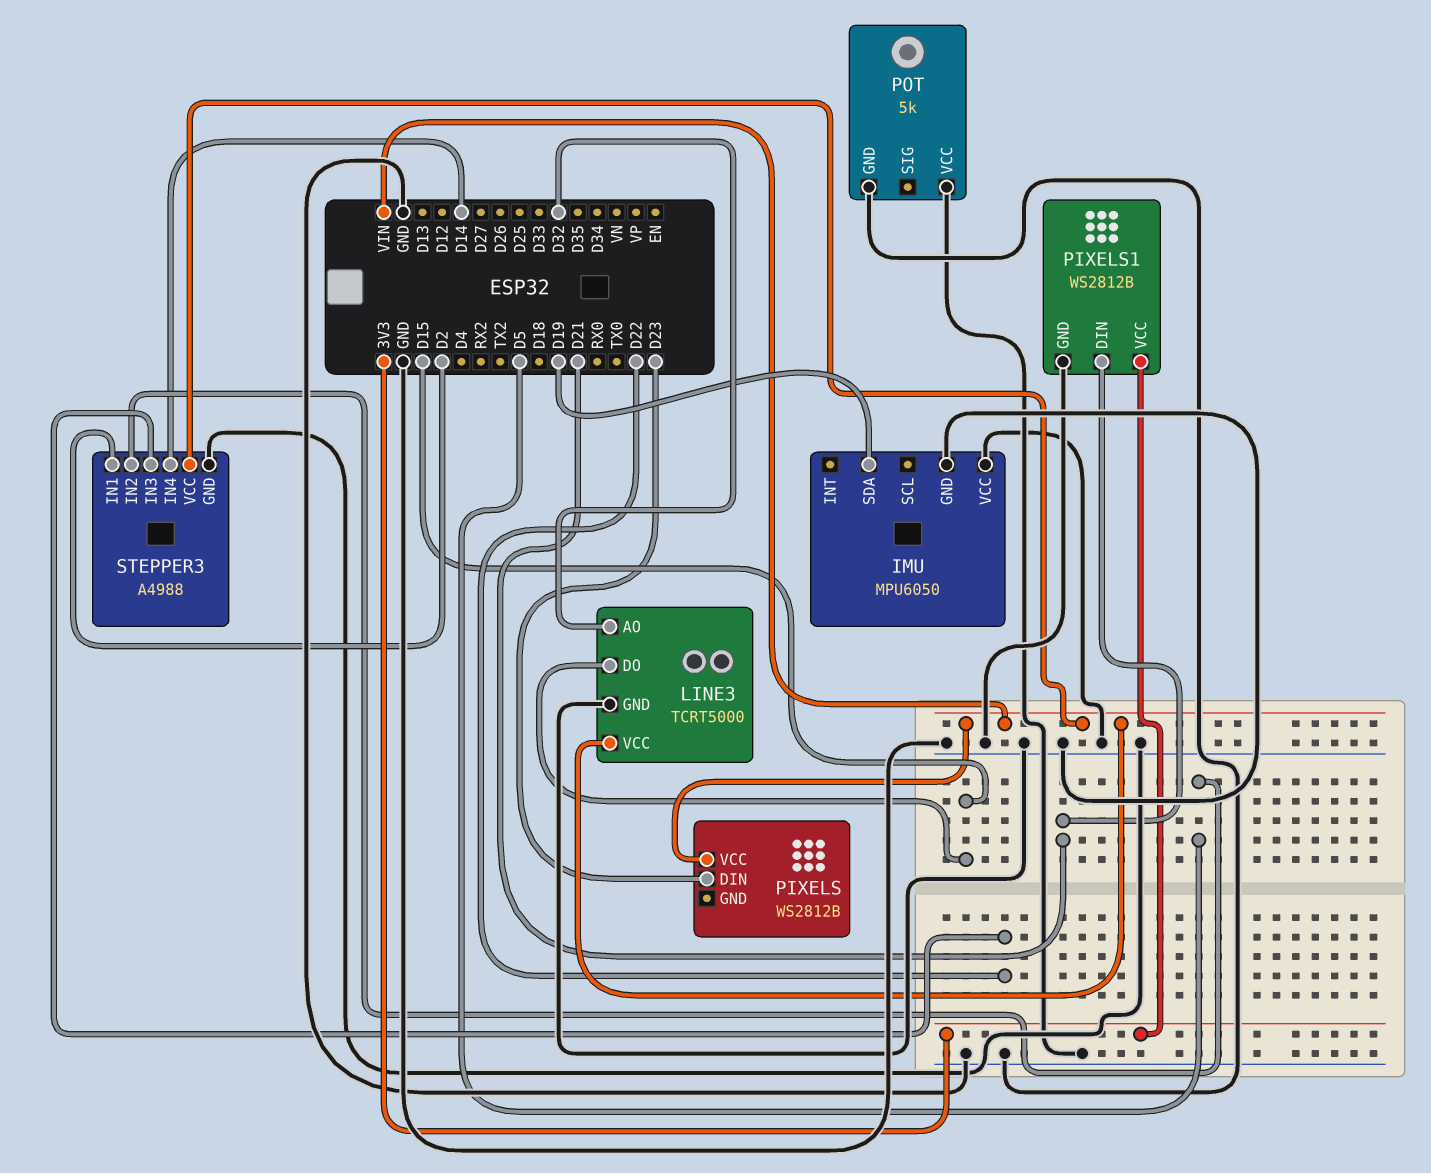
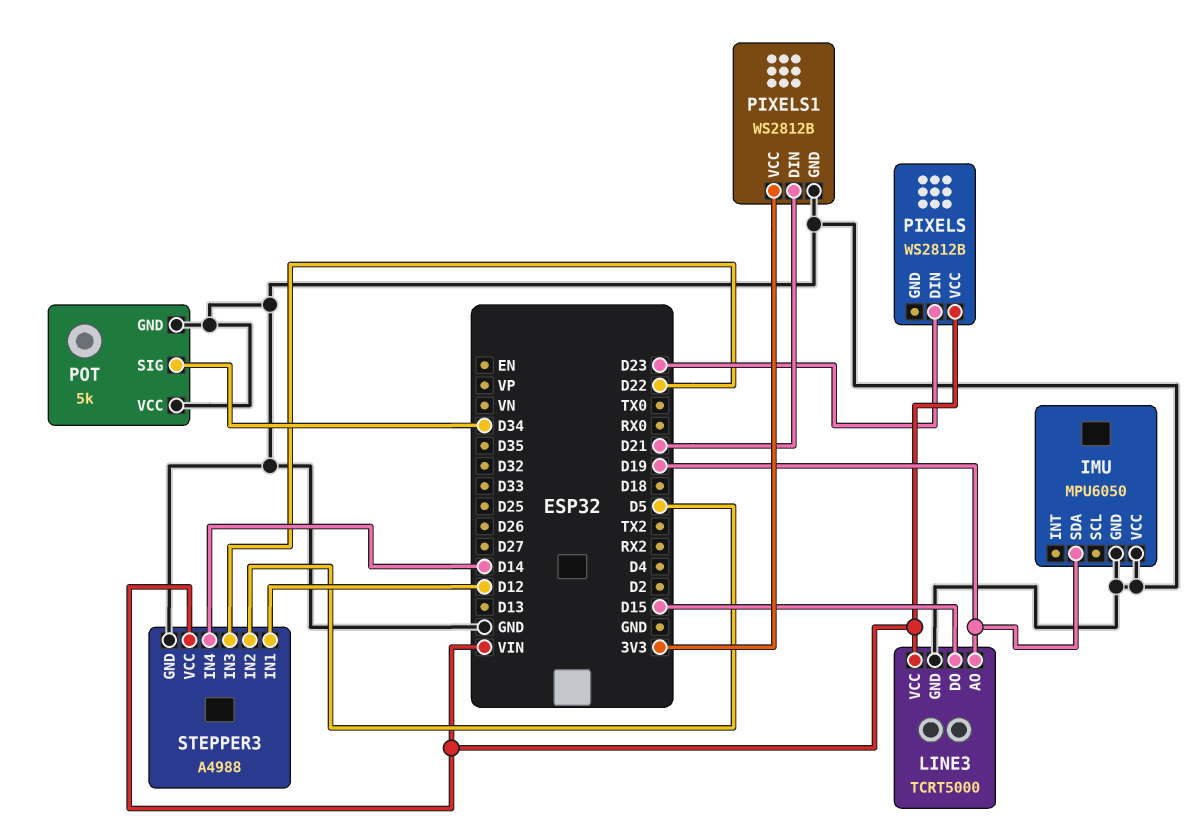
LINE3 pin AO: D32 -> D19
POT pin SIG: none -> D34
STEPPER3 pin IN1: D2 -> D12

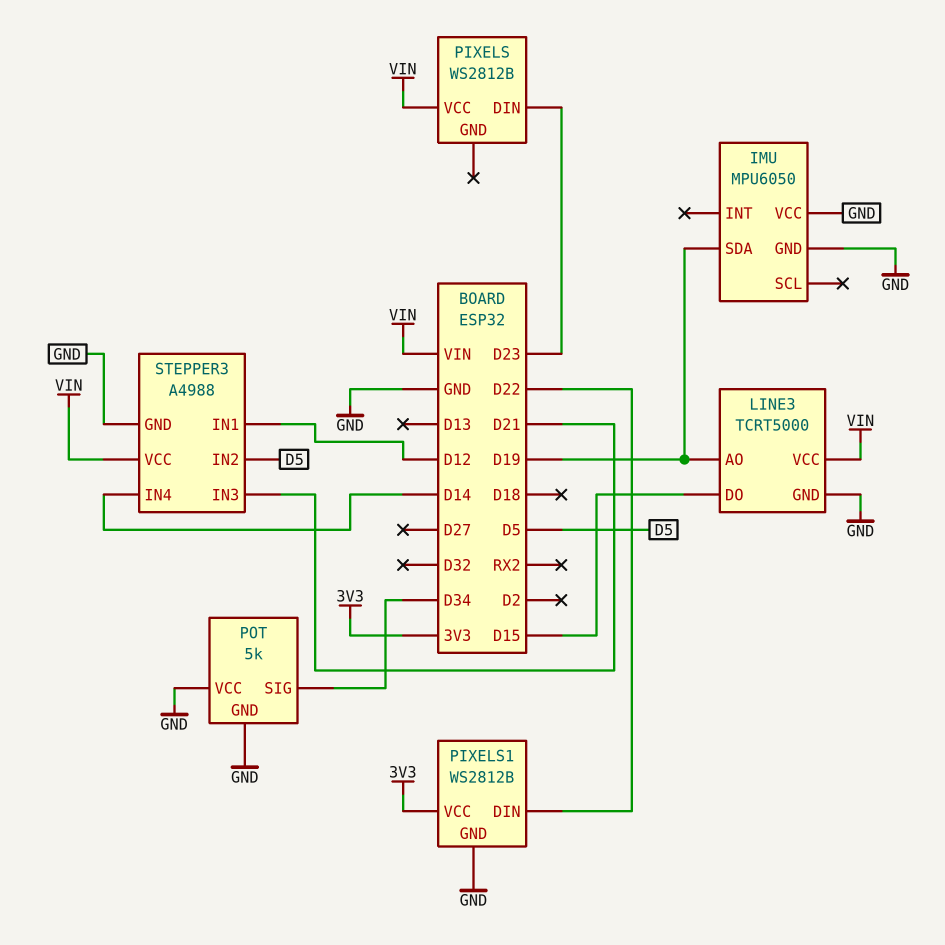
PIXELS1 pin DIN: D21 -> D22
STEPPER3 pin IN3: D22 -> D21

